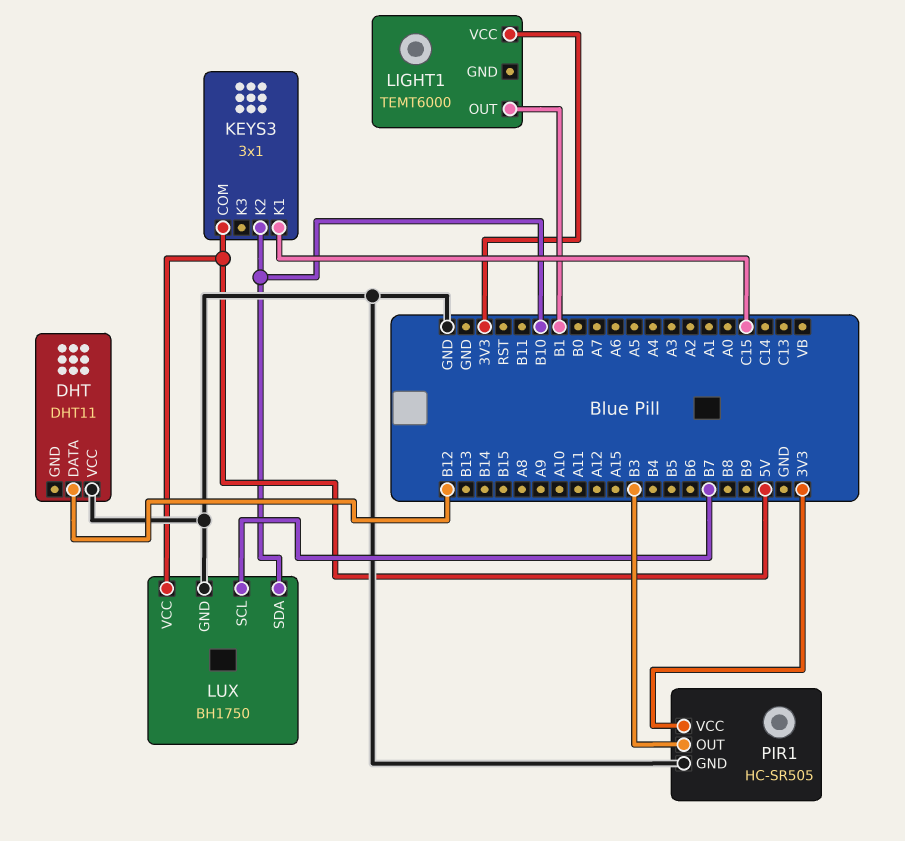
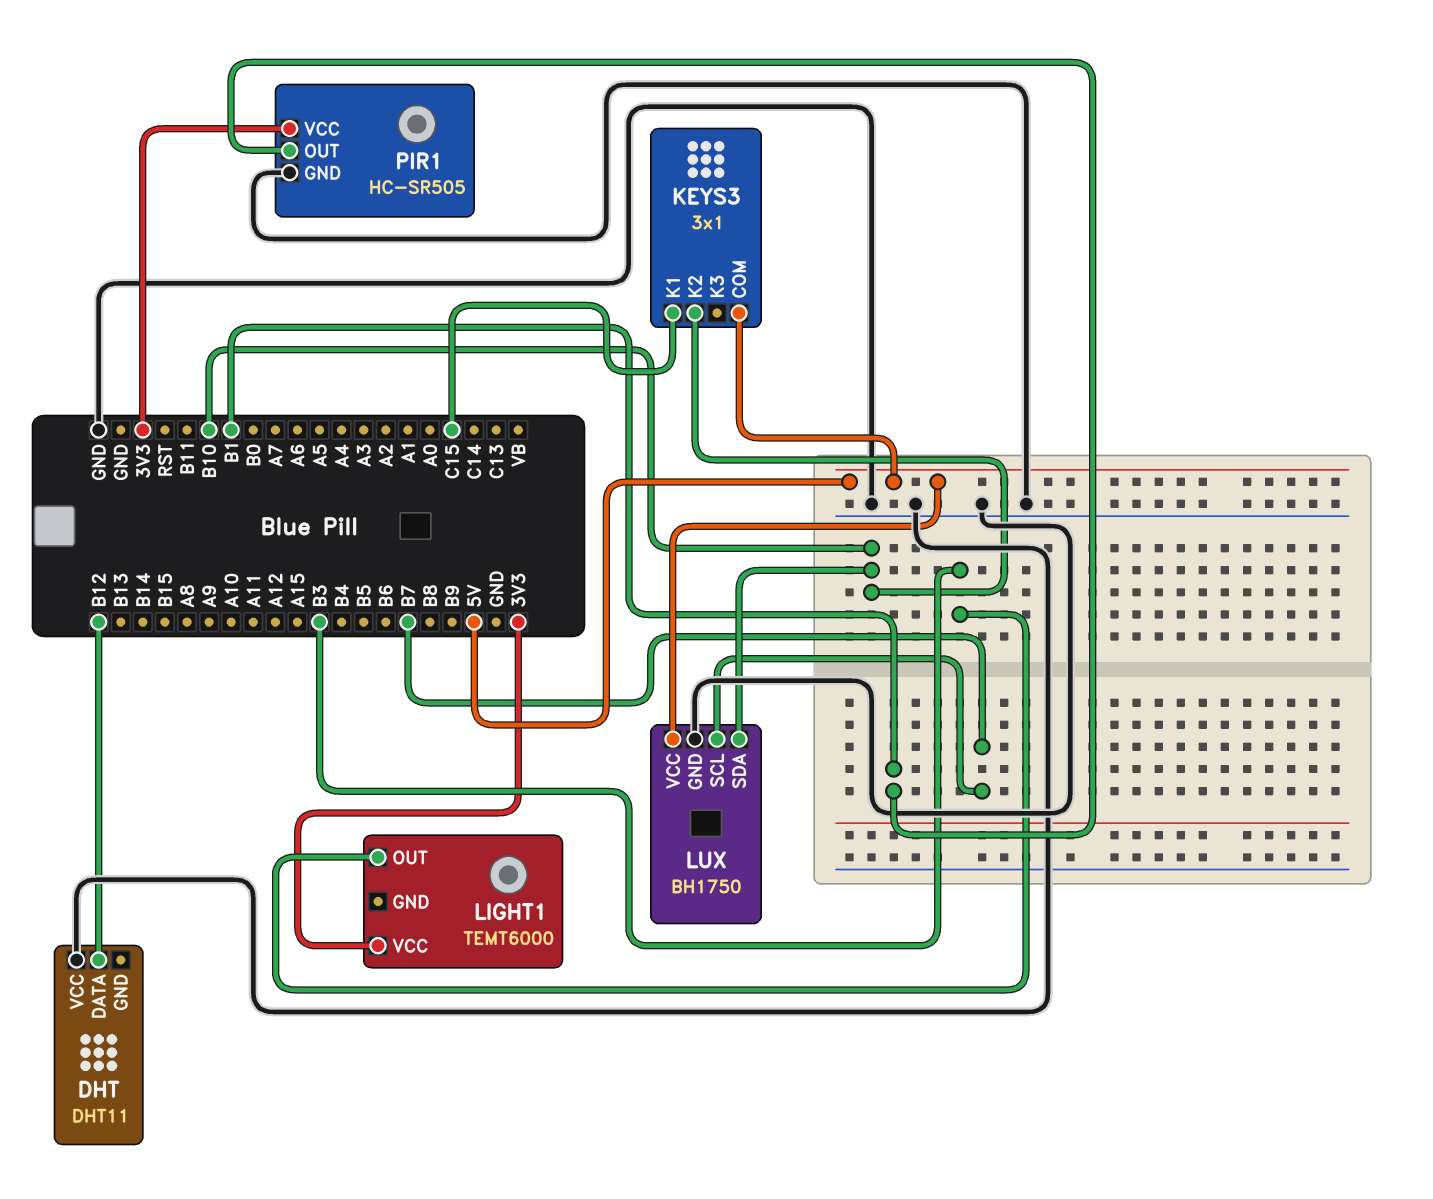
LIGHT1 pin OUT: B1 -> B3
PIR1 pin OUT: B3 -> B1

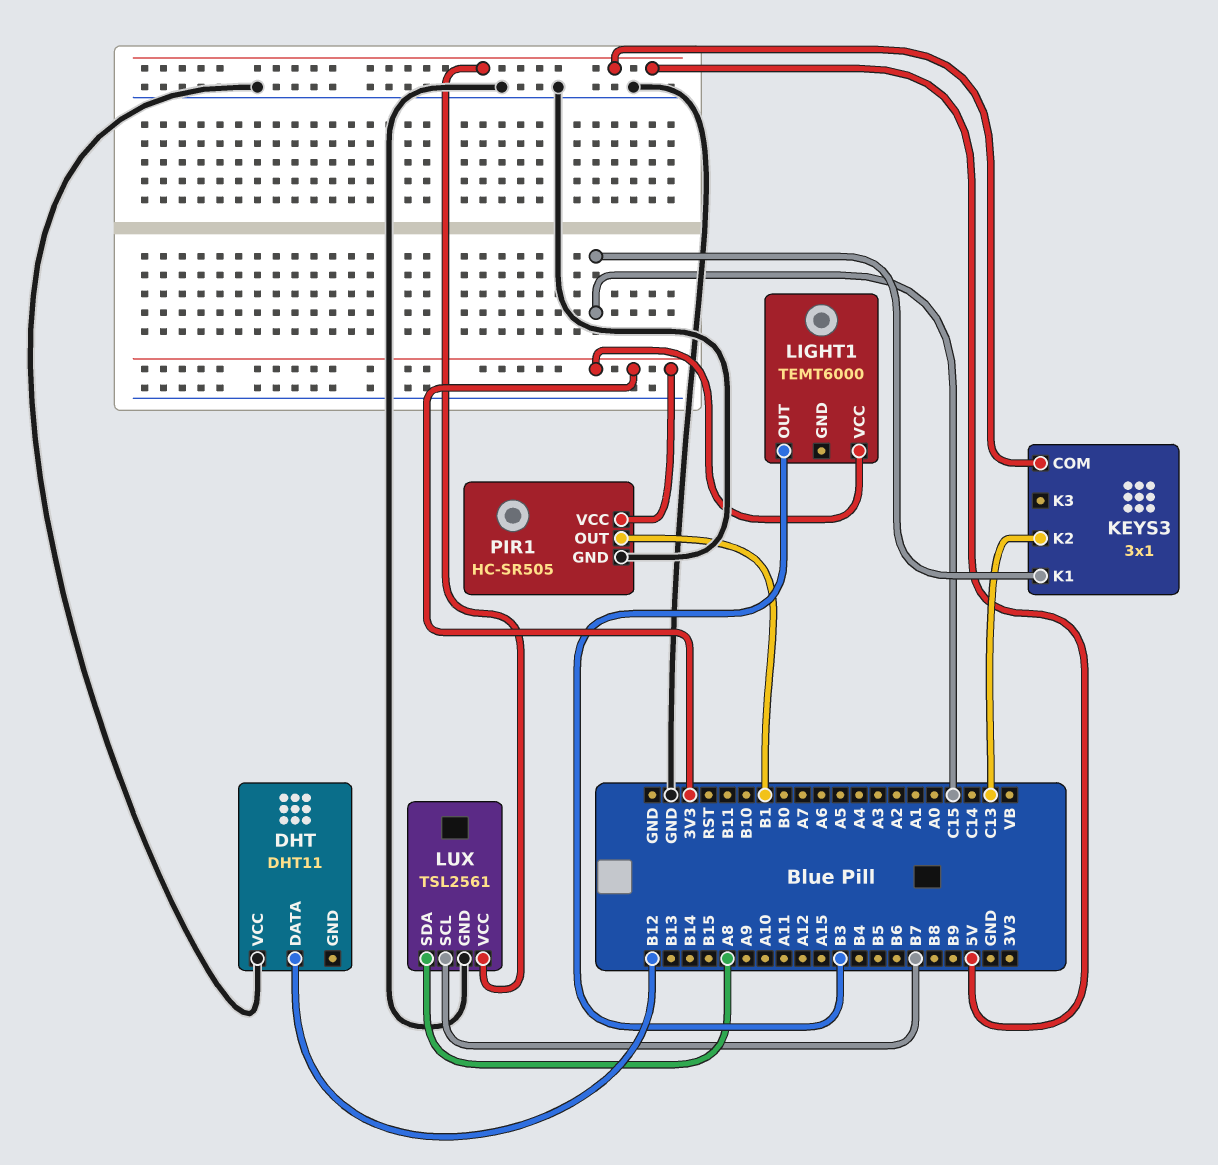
KEYS3 pin K2: B10 -> C13
LUX: BH1750 -> TSL2561
LUX pin SDA: B10 -> A8

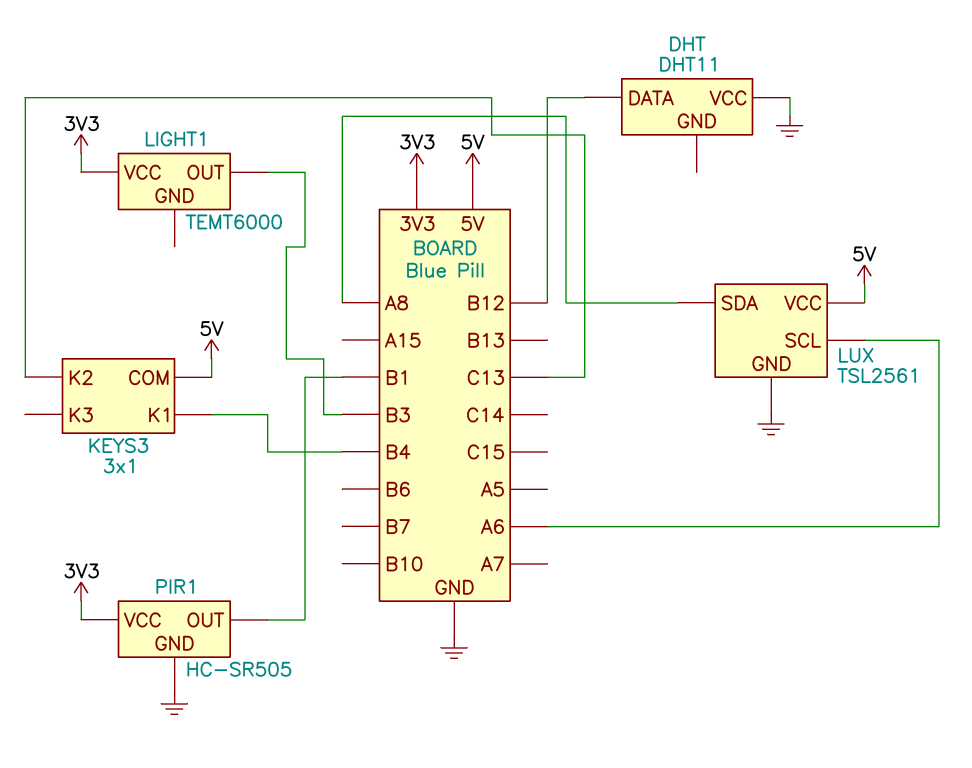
KEYS3 pin K1: C15 -> B4
LUX pin SCL: B7 -> A6

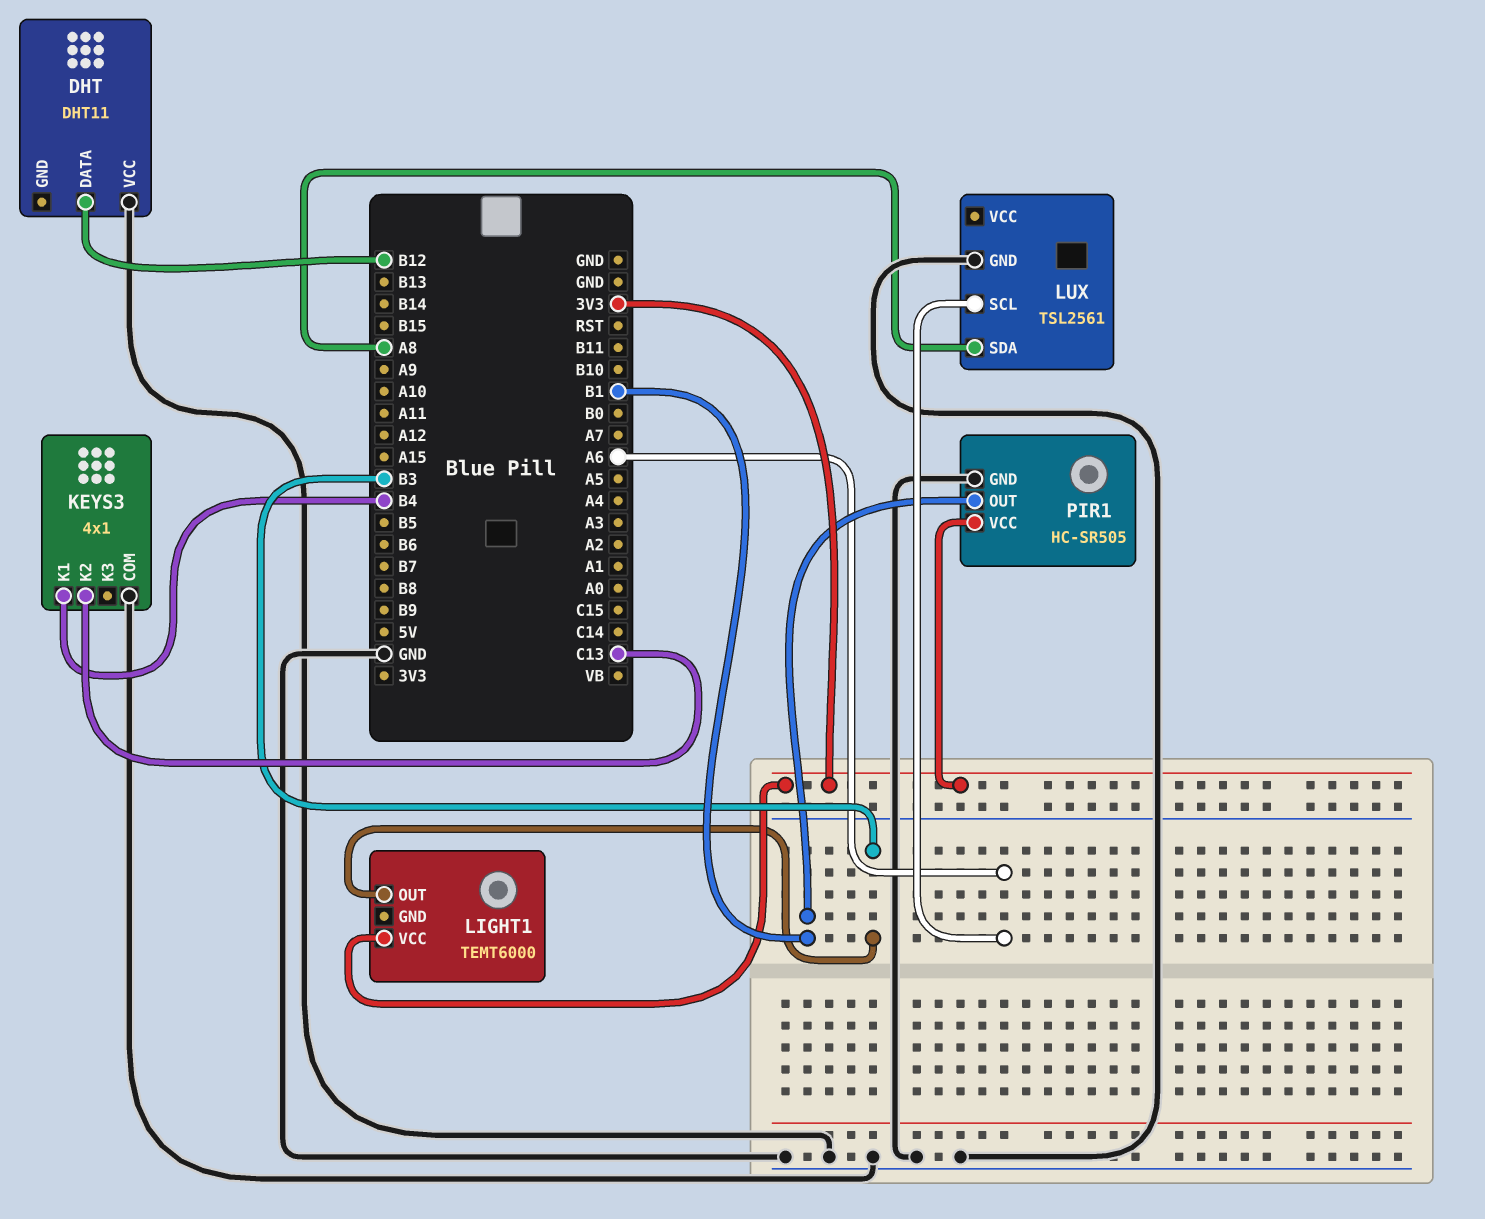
KEYS3: 3x1 -> 4x1
KEYS3 pin COM: 5V -> GND
LUX pin VCC: 5V -> none

